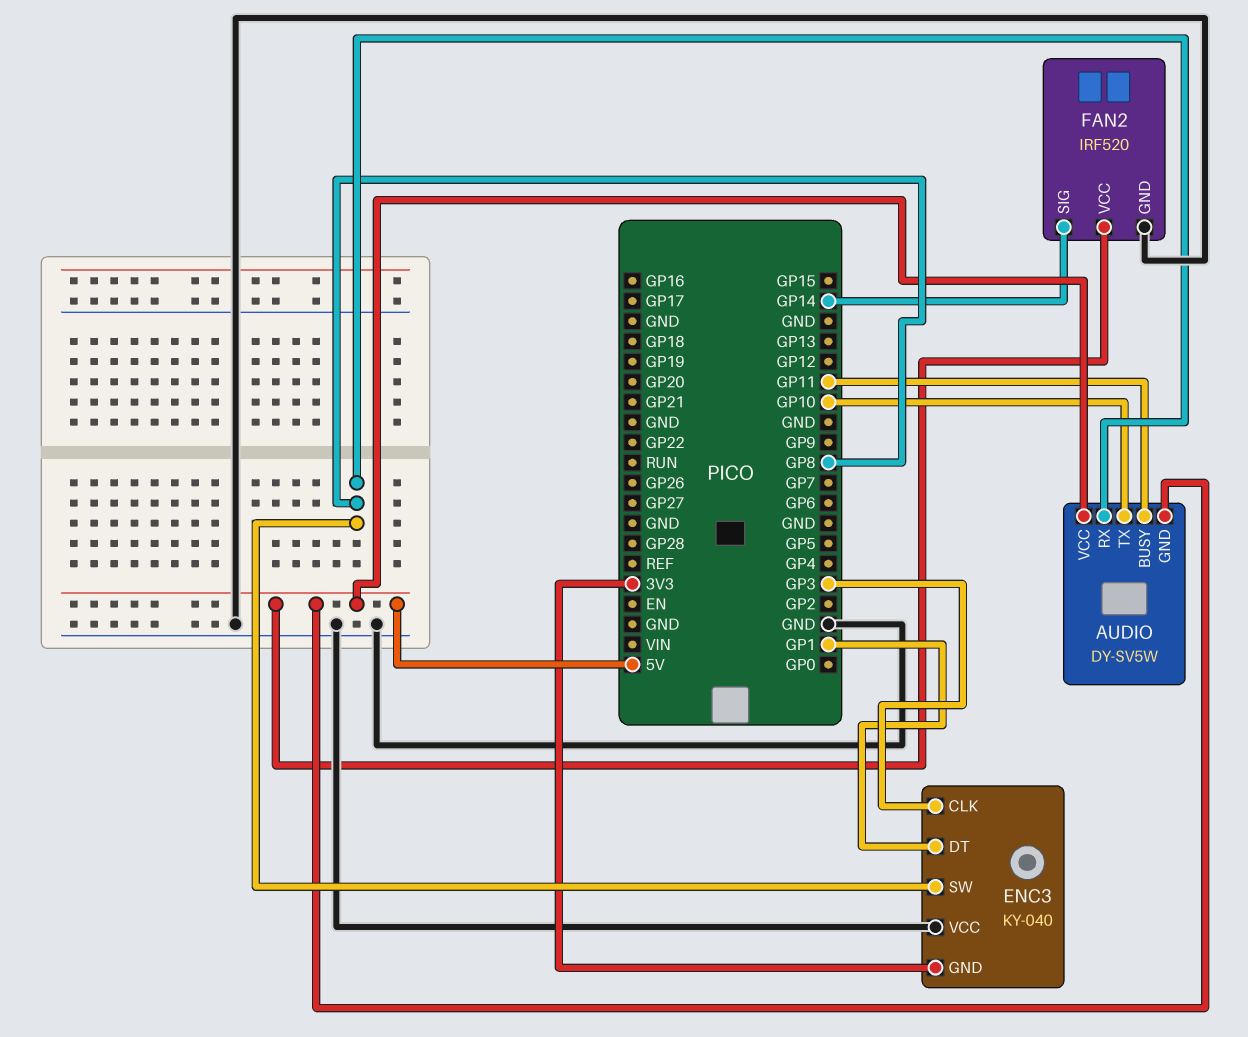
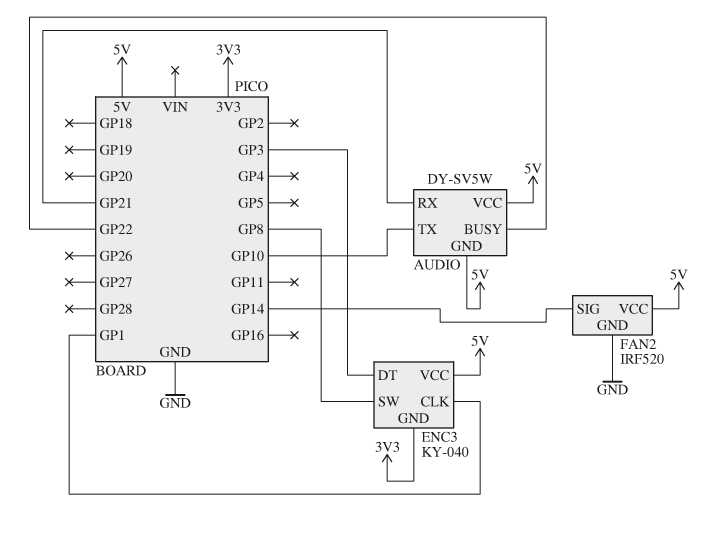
AUDIO pin BUSY: GP11 -> GP22
AUDIO pin RX: GP8 -> GP21
ENC3 pin CLK: GP3 -> GP1
ENC3 pin DT: GP1 -> GP3
ENC3 pin VCC: GND -> 5V

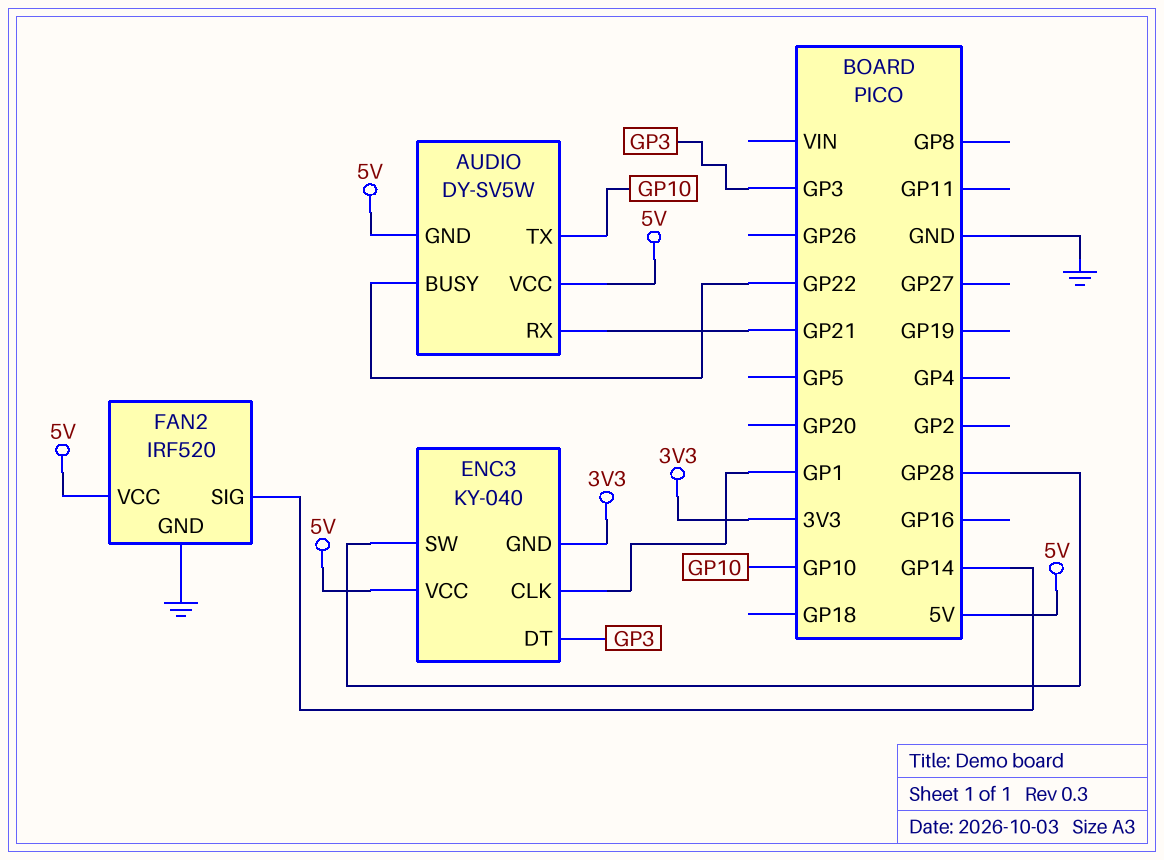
ENC3 pin SW: GP8 -> GP28

